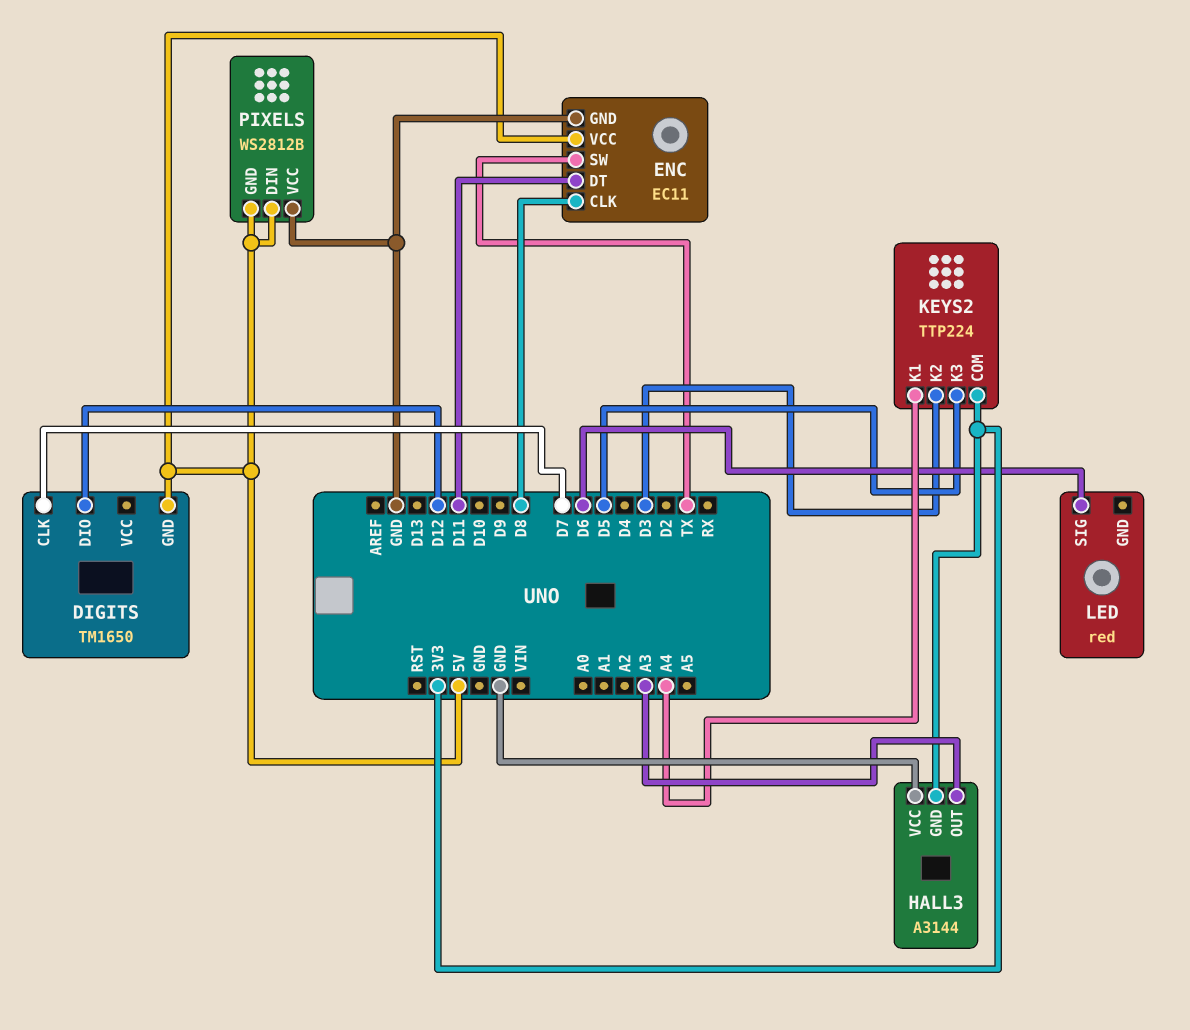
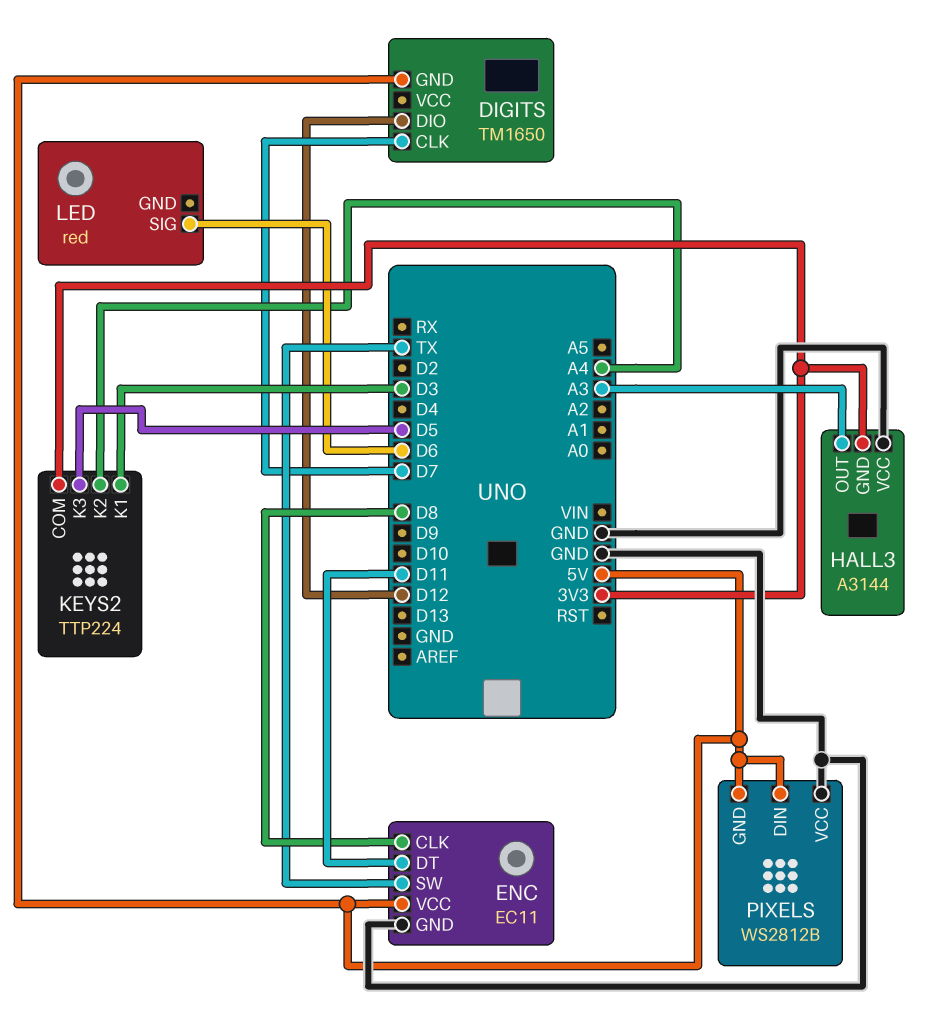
KEYS2 pin K1: A4 -> D3
KEYS2 pin K2: D3 -> A4

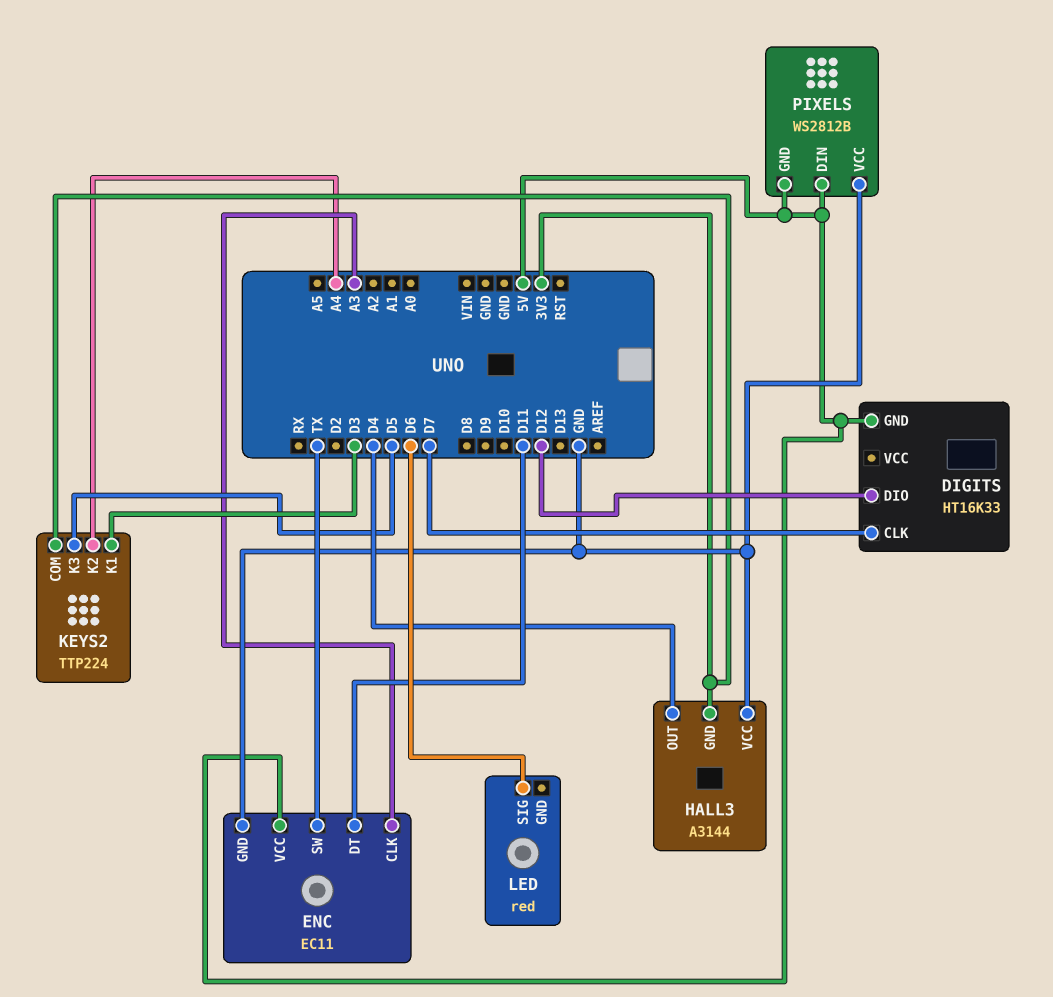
DIGITS: TM1650 -> HT16K33
ENC pin CLK: D8 -> A3
HALL3 pin OUT: A3 -> D4

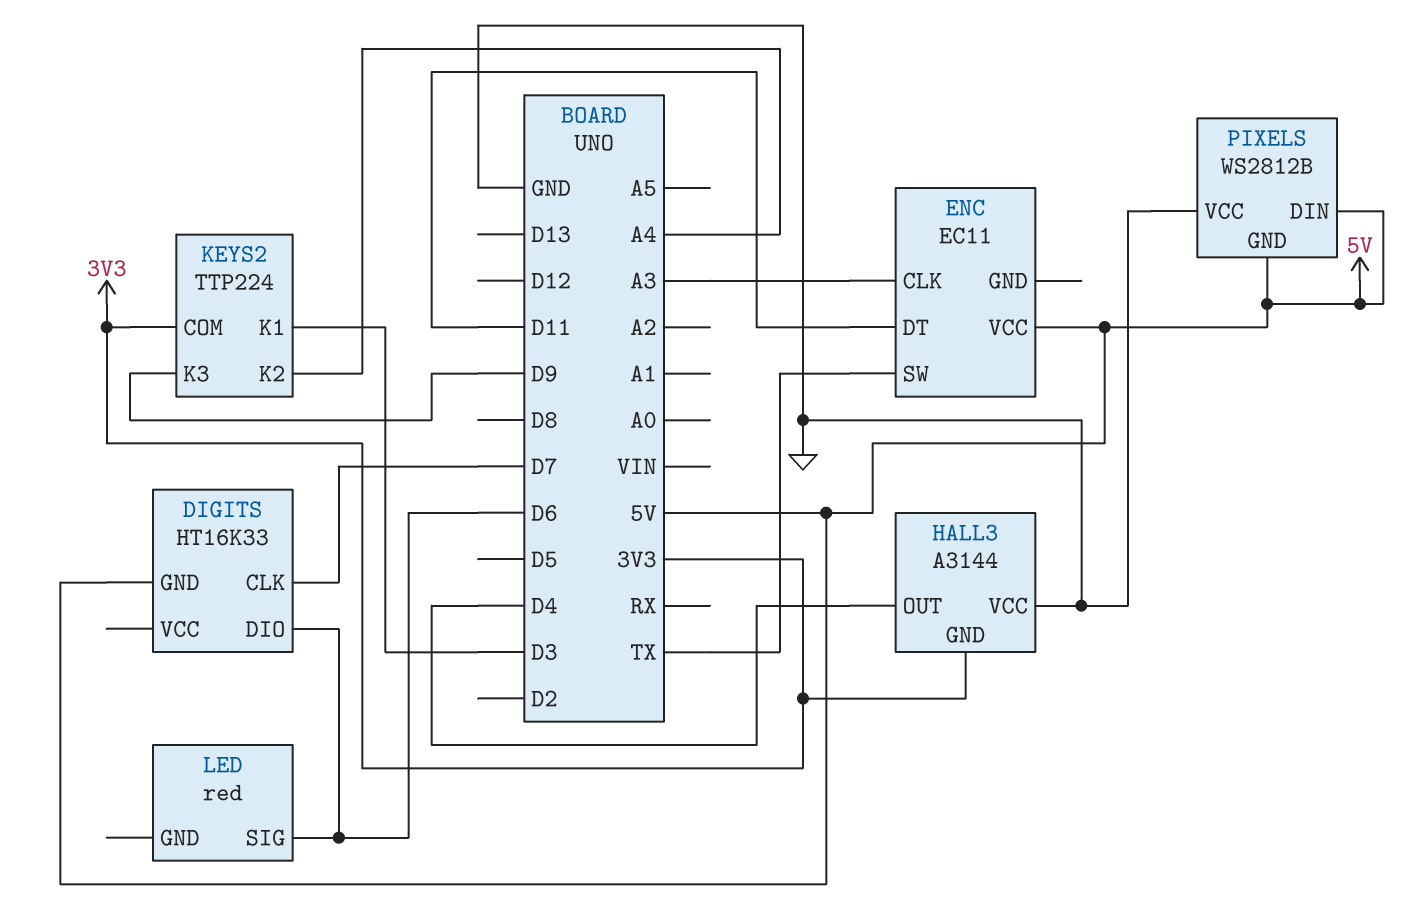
DIGITS pin DIO: D12 -> D6
ENC pin GND: GND -> none
KEYS2 pin K3: D5 -> D9

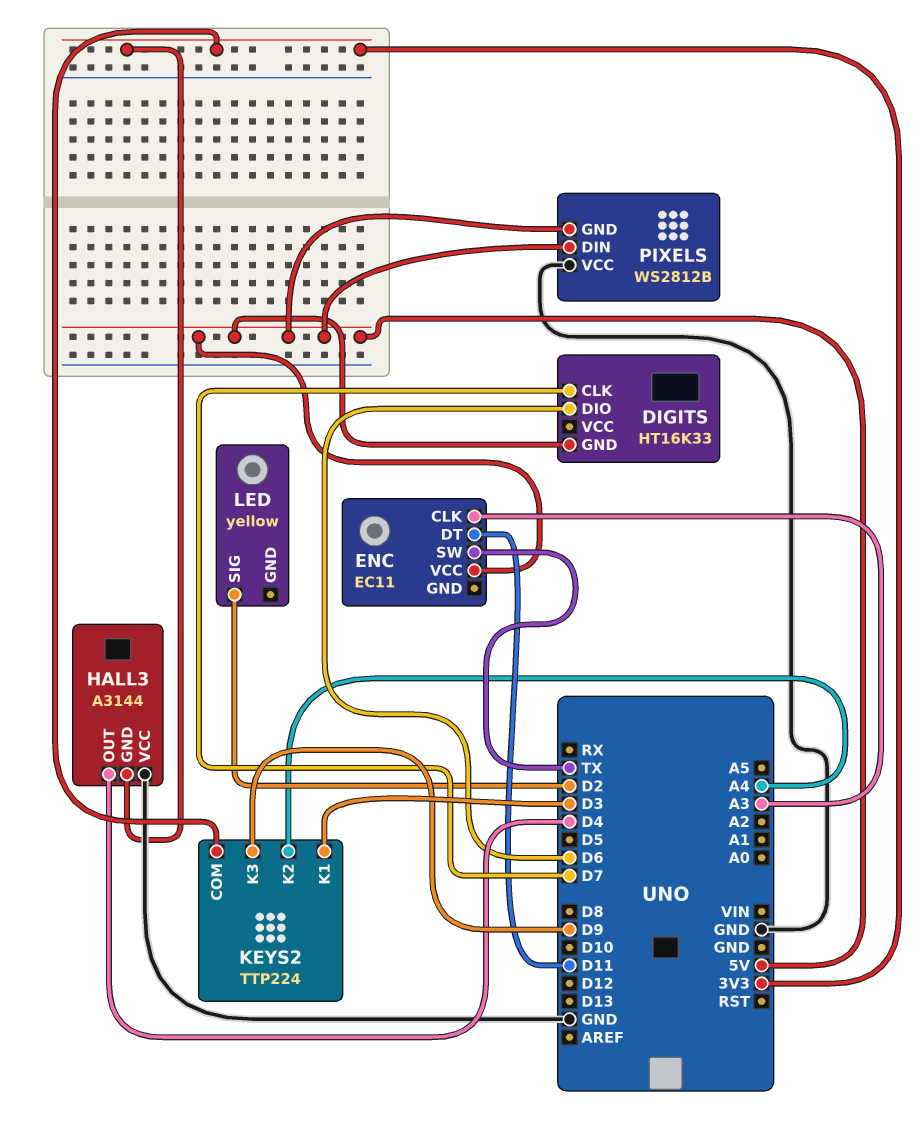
LED: red -> yellow
LED pin SIG: D6 -> D2

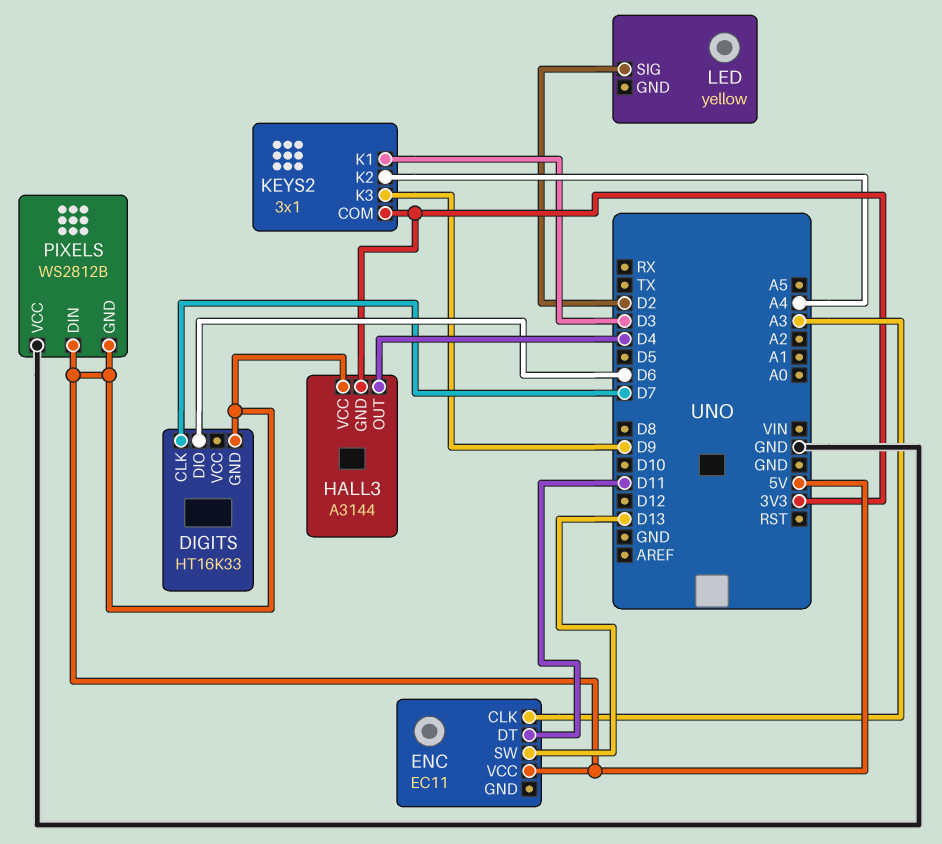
ENC pin SW: TX -> D13
HALL3 pin VCC: GND -> 5V
KEYS2: TTP224 -> 3x1

